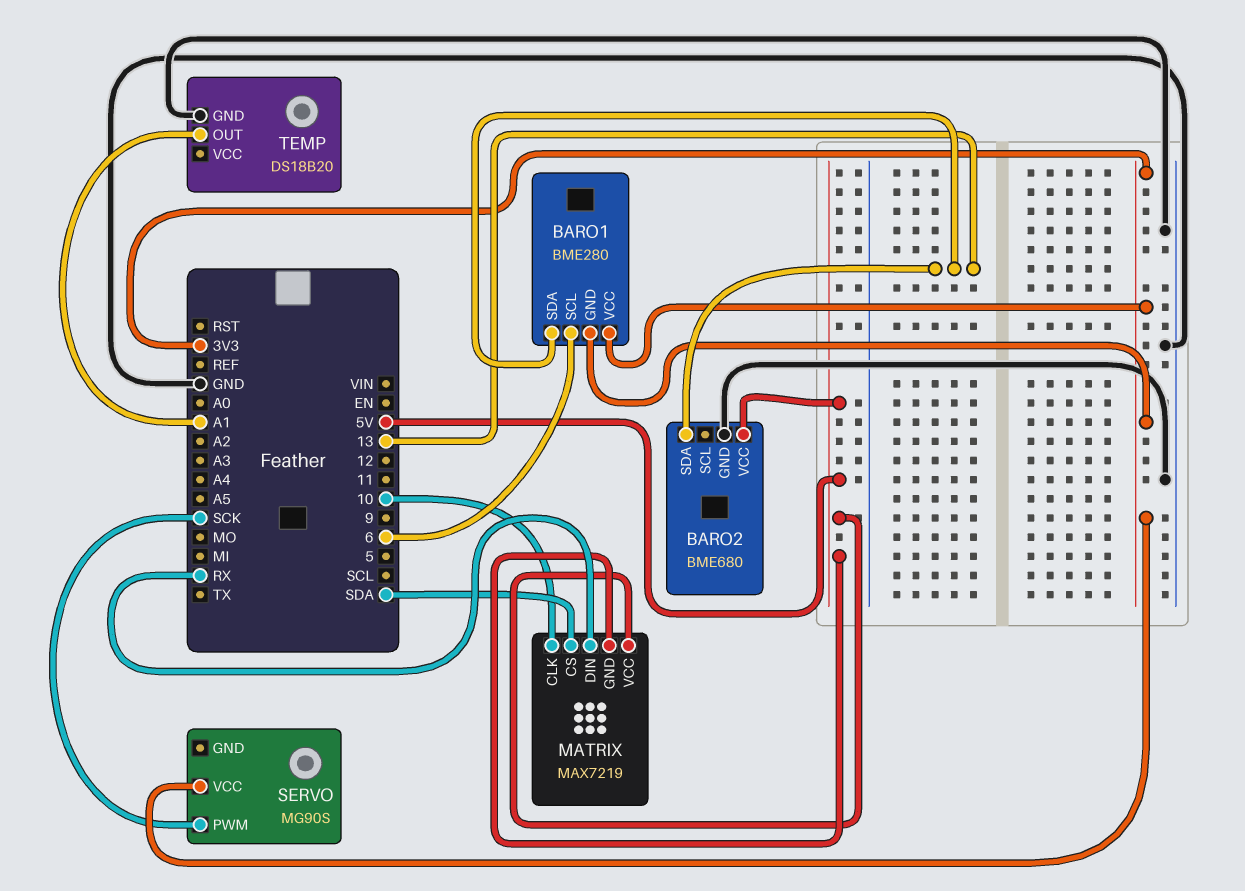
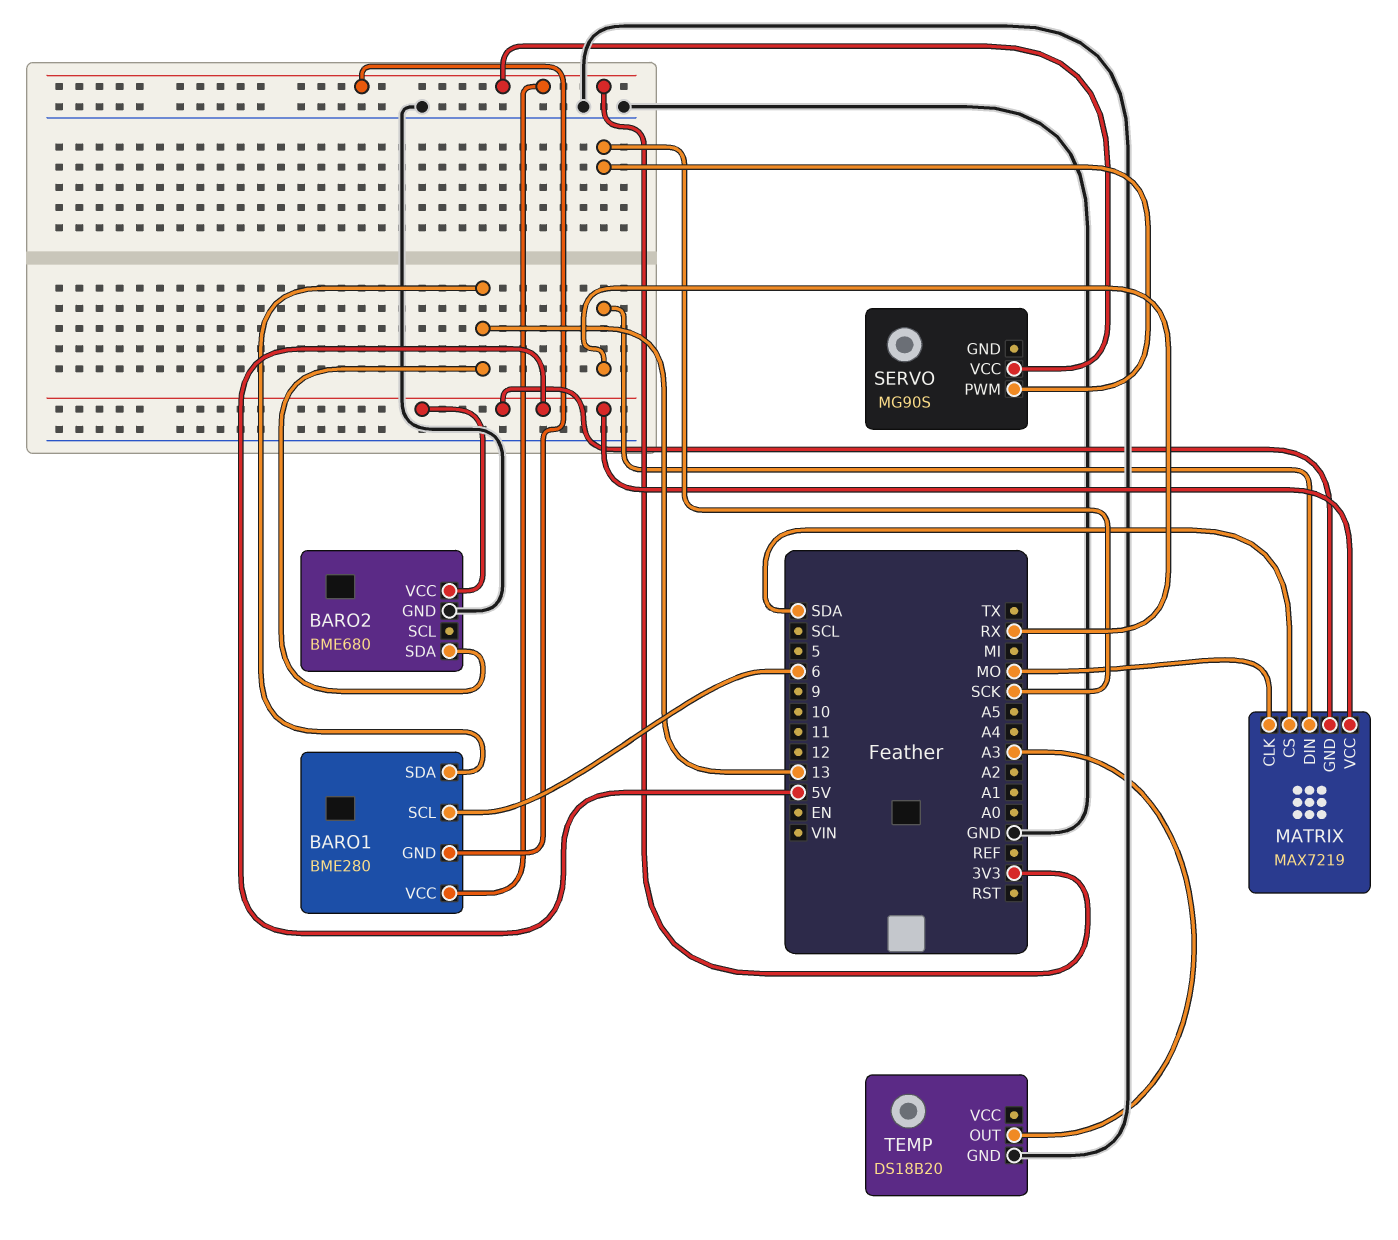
MATRIX pin CLK: 10 -> MO
TEMP pin OUT: A1 -> A3

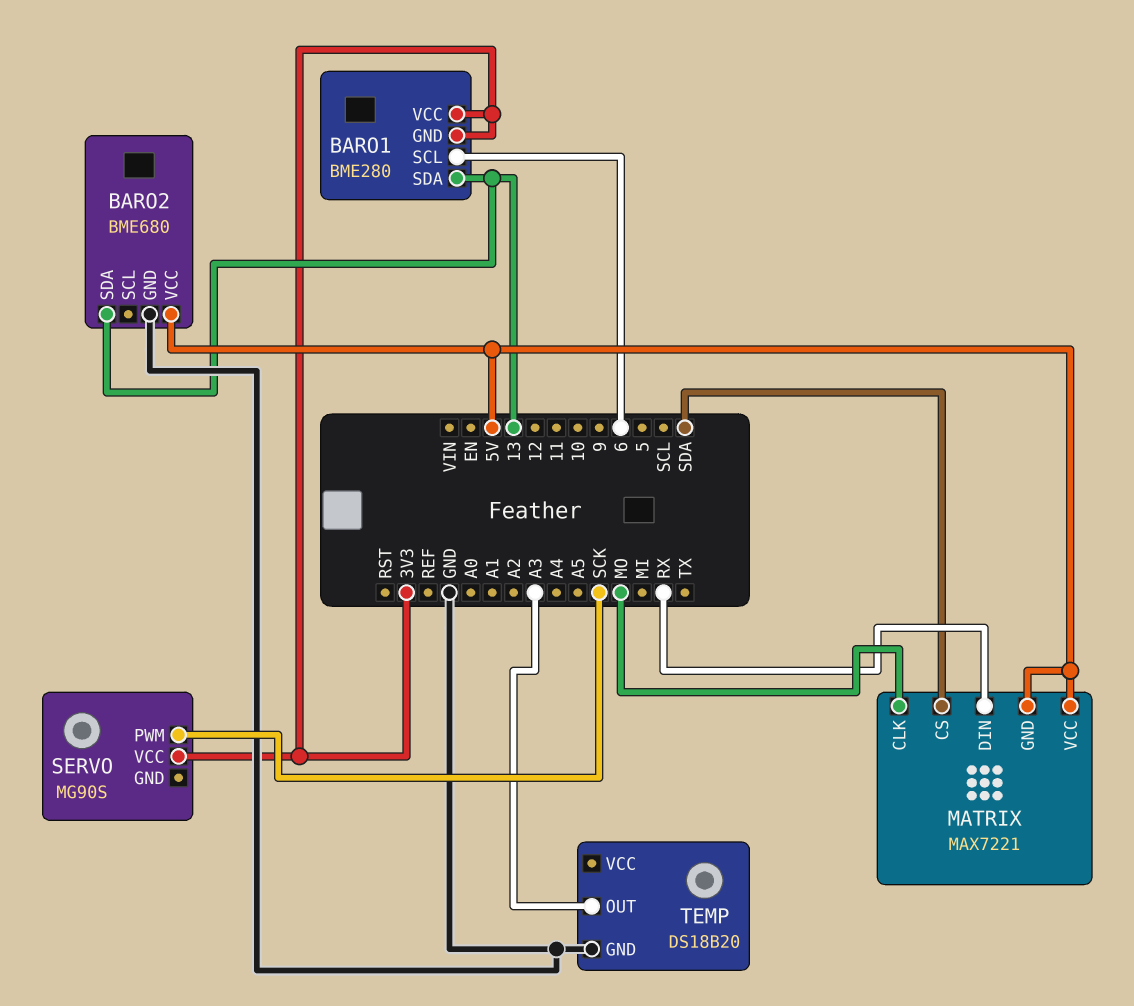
MATRIX: MAX7219 -> MAX7221

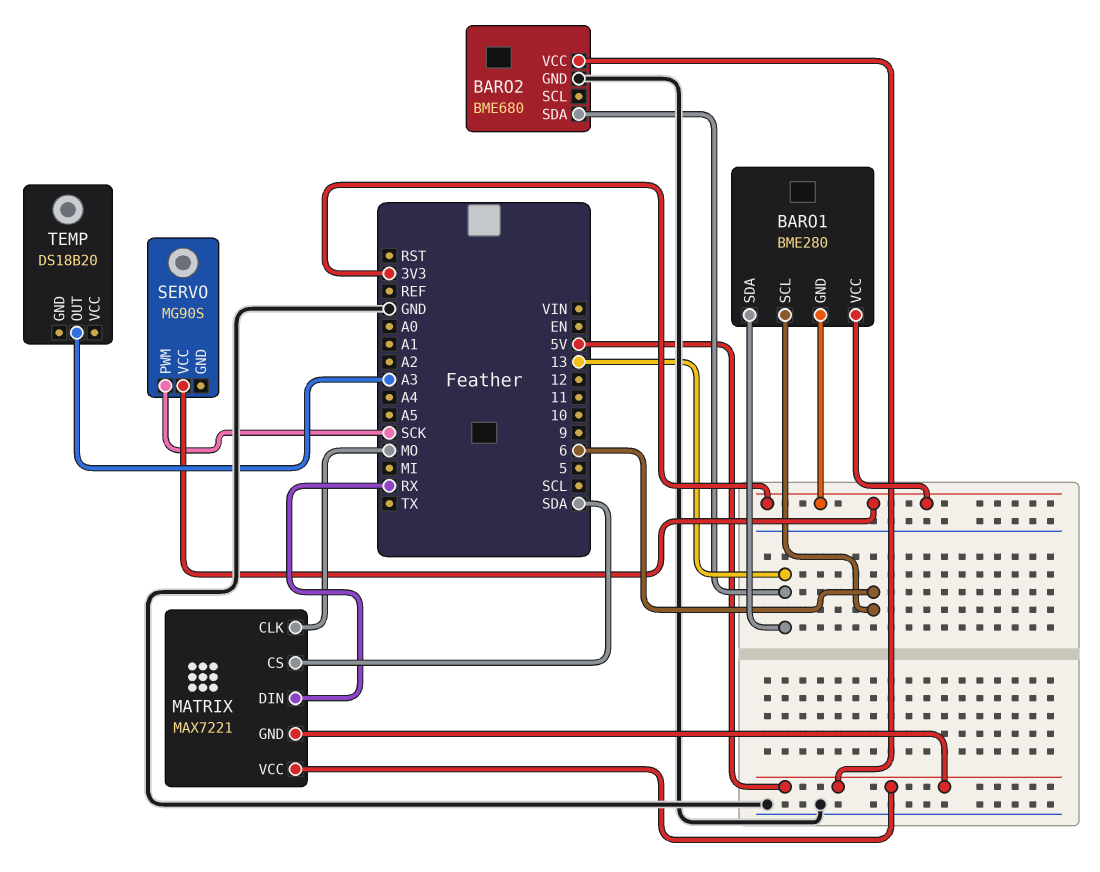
TEMP pin GND: GND -> none

